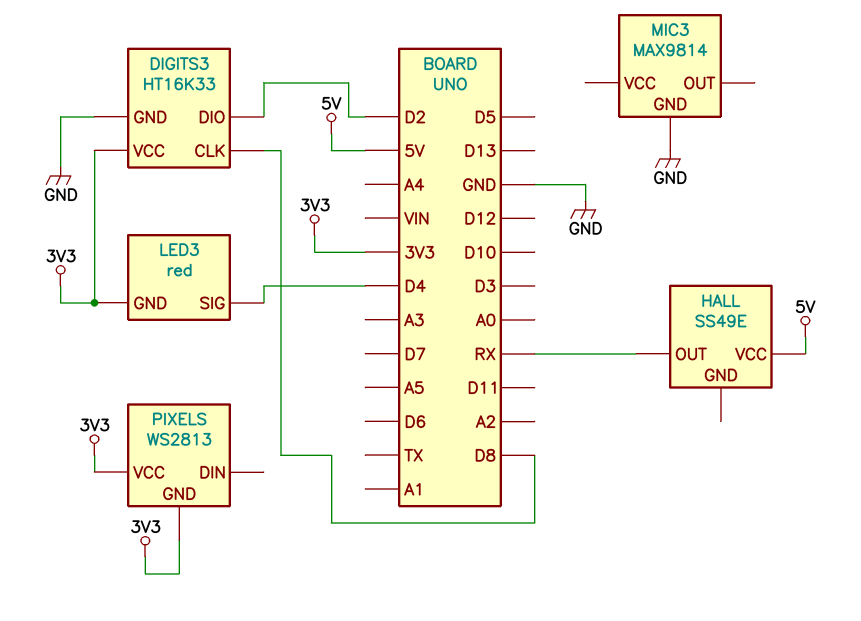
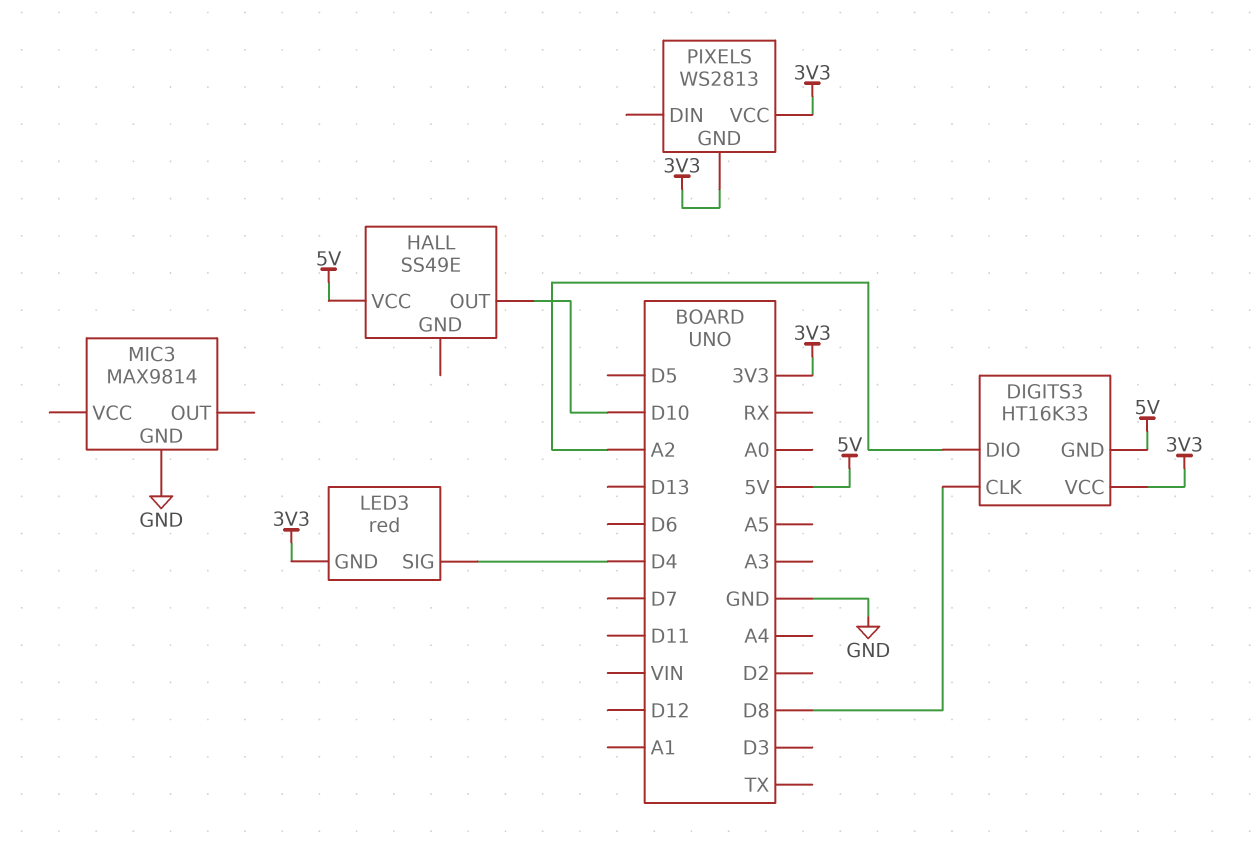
DIGITS3 pin DIO: D2 -> A2
DIGITS3 pin GND: GND -> 5V
HALL pin OUT: RX -> D10

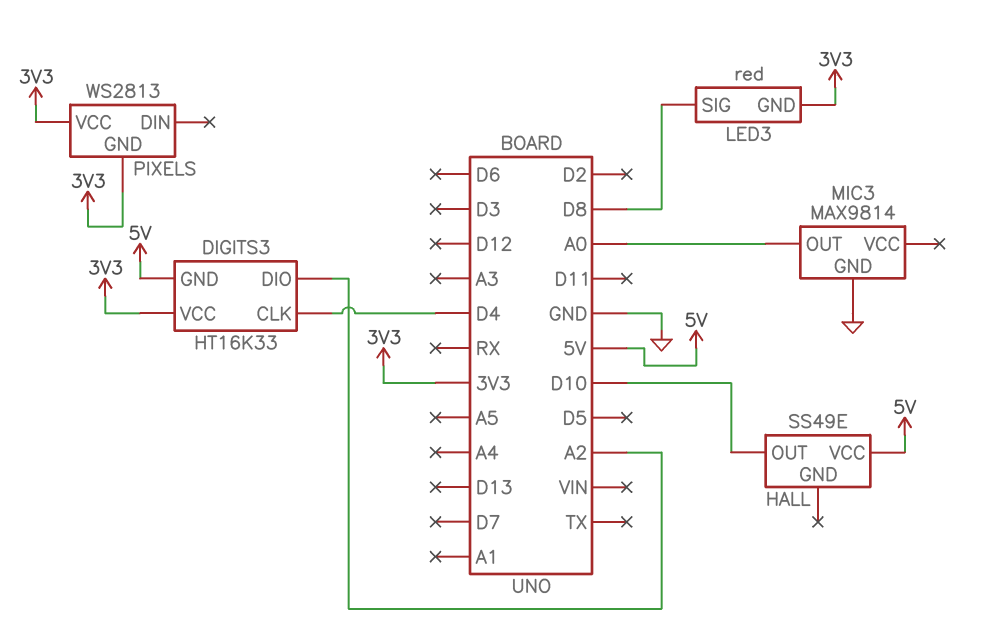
DIGITS3 pin CLK: D8 -> D4
LED3 pin SIG: D4 -> D8
MIC3 pin OUT: none -> A0

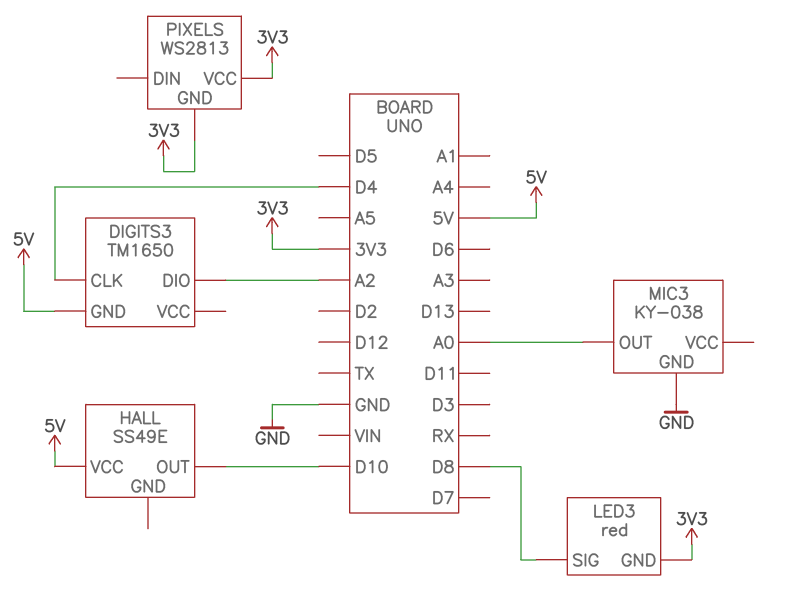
DIGITS3: HT16K33 -> TM1650
DIGITS3 pin VCC: 3V3 -> none
MIC3: MAX9814 -> KY-038

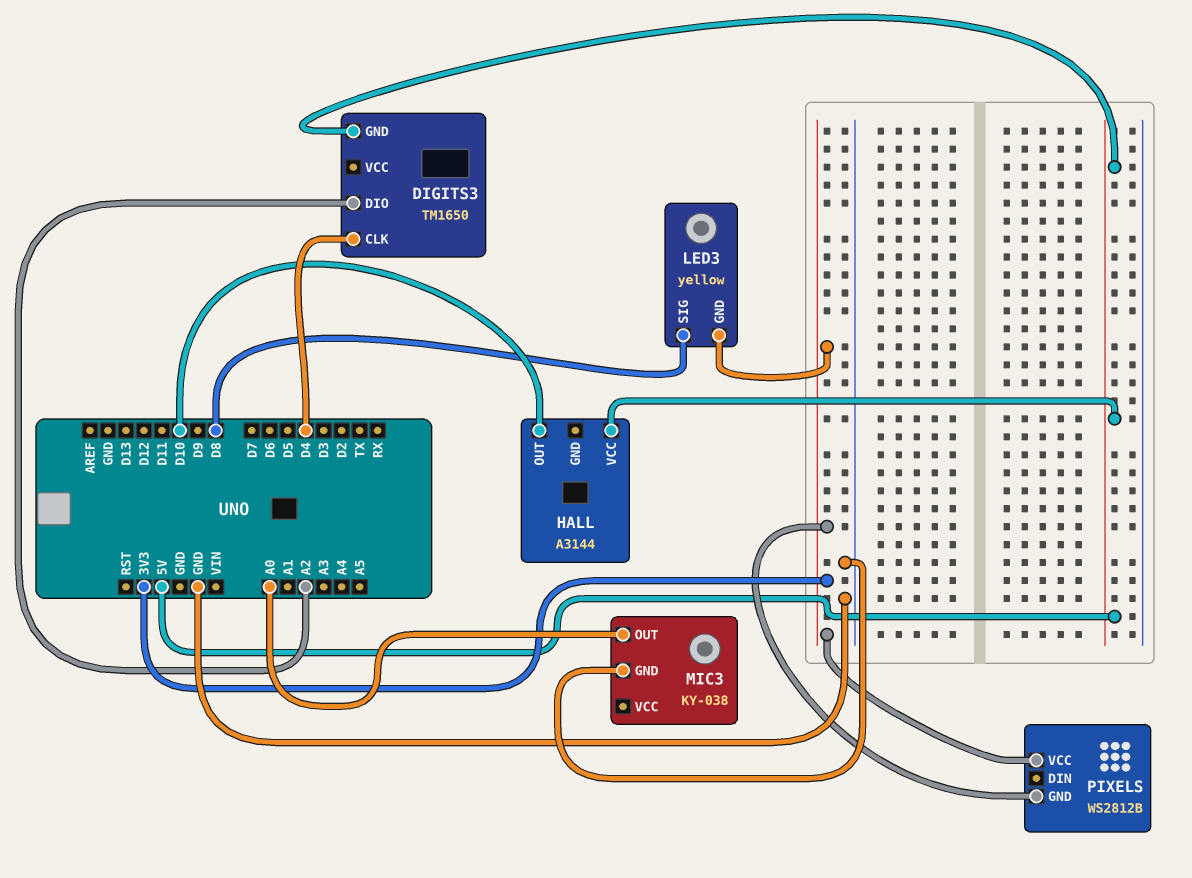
HALL: SS49E -> A3144
LED3: red -> yellow
PIXELS: WS2813 -> WS2812B

